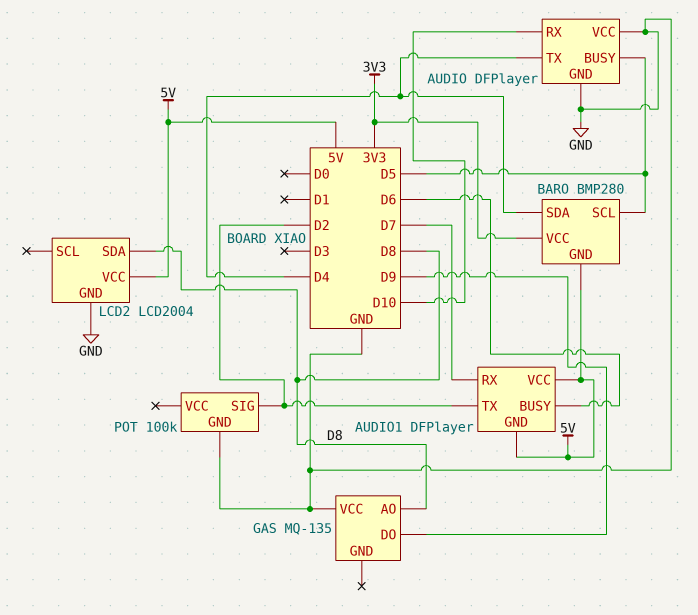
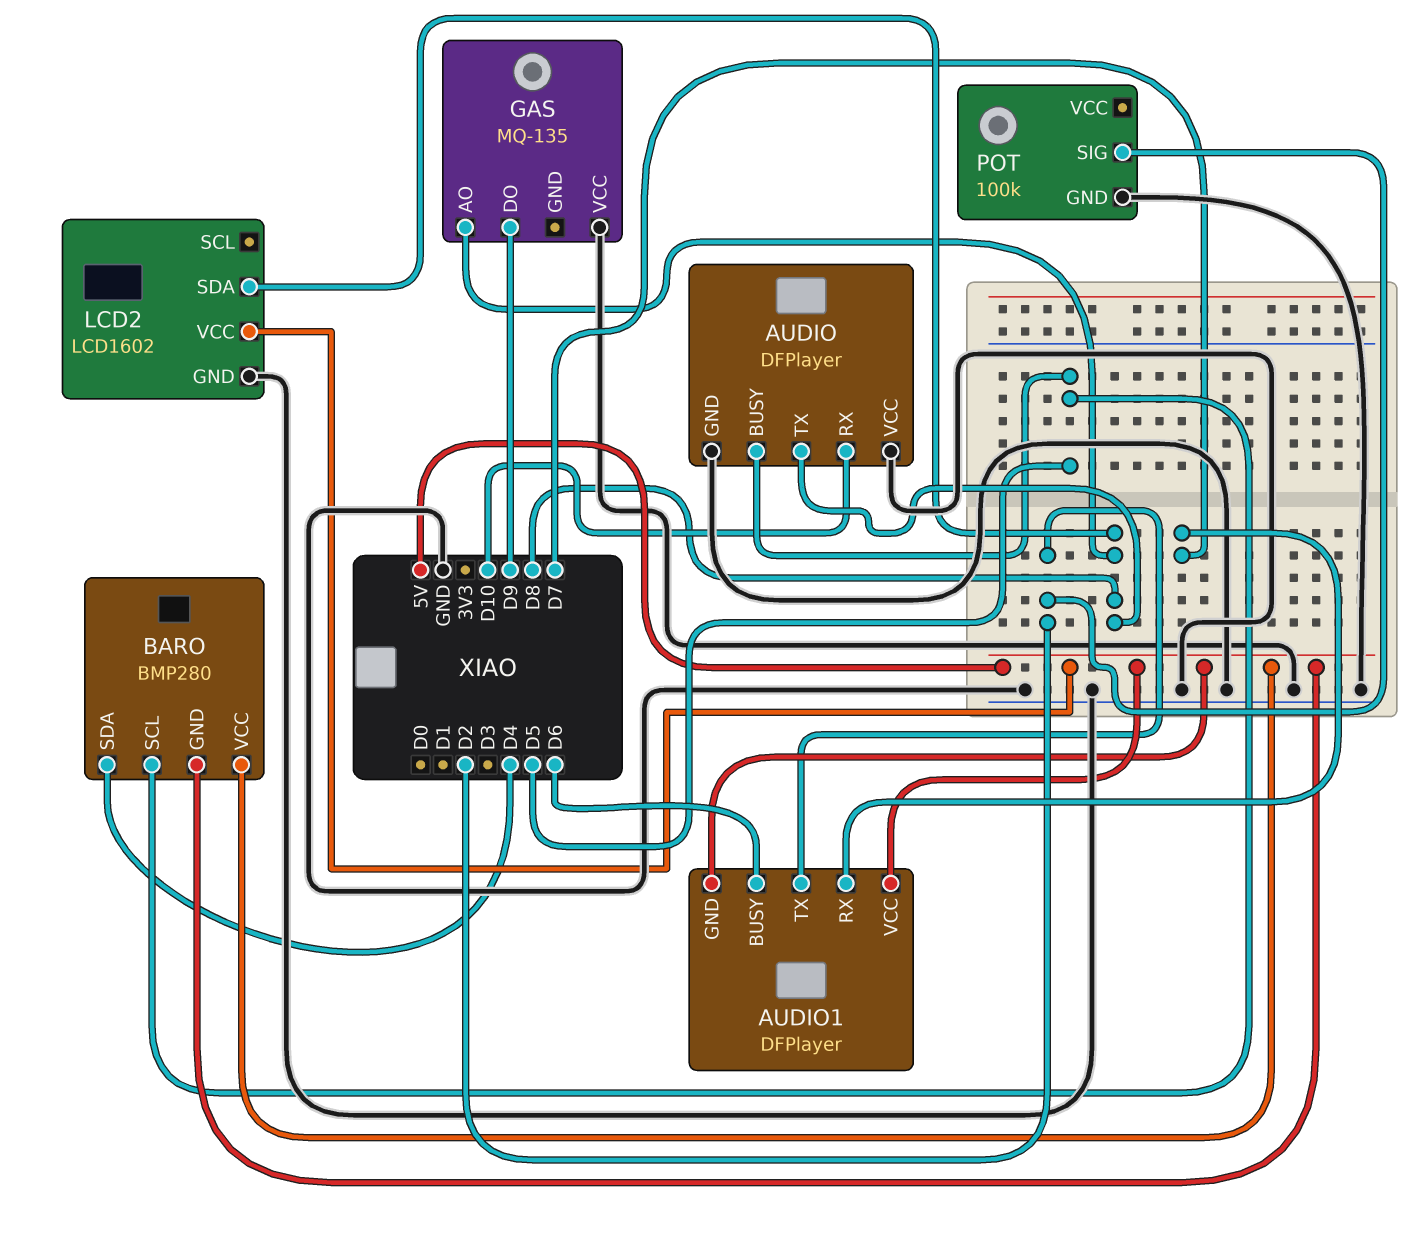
AUDIO pin TX: D4 -> D8
BARO pin VCC: 3V3 -> 5V
LCD2: LCD2004 -> LCD1602

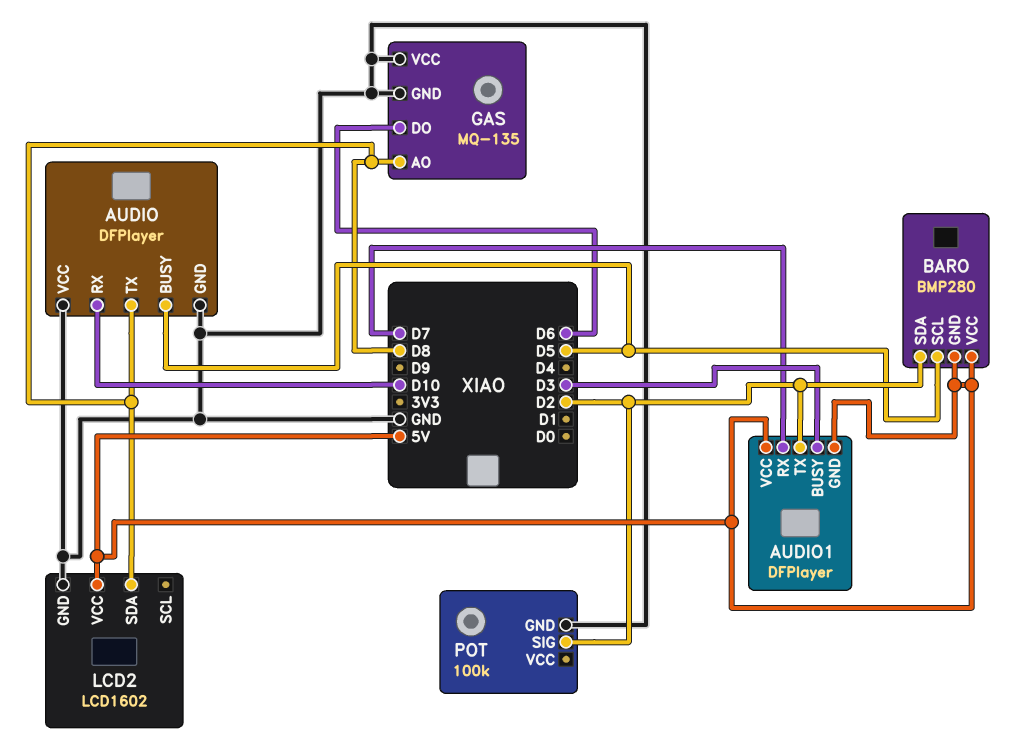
AUDIO1 pin BUSY: D6 -> D3
BARO pin SDA: D4 -> D2
GAS pin DO: D9 -> D6
GAS pin GND: none -> GND

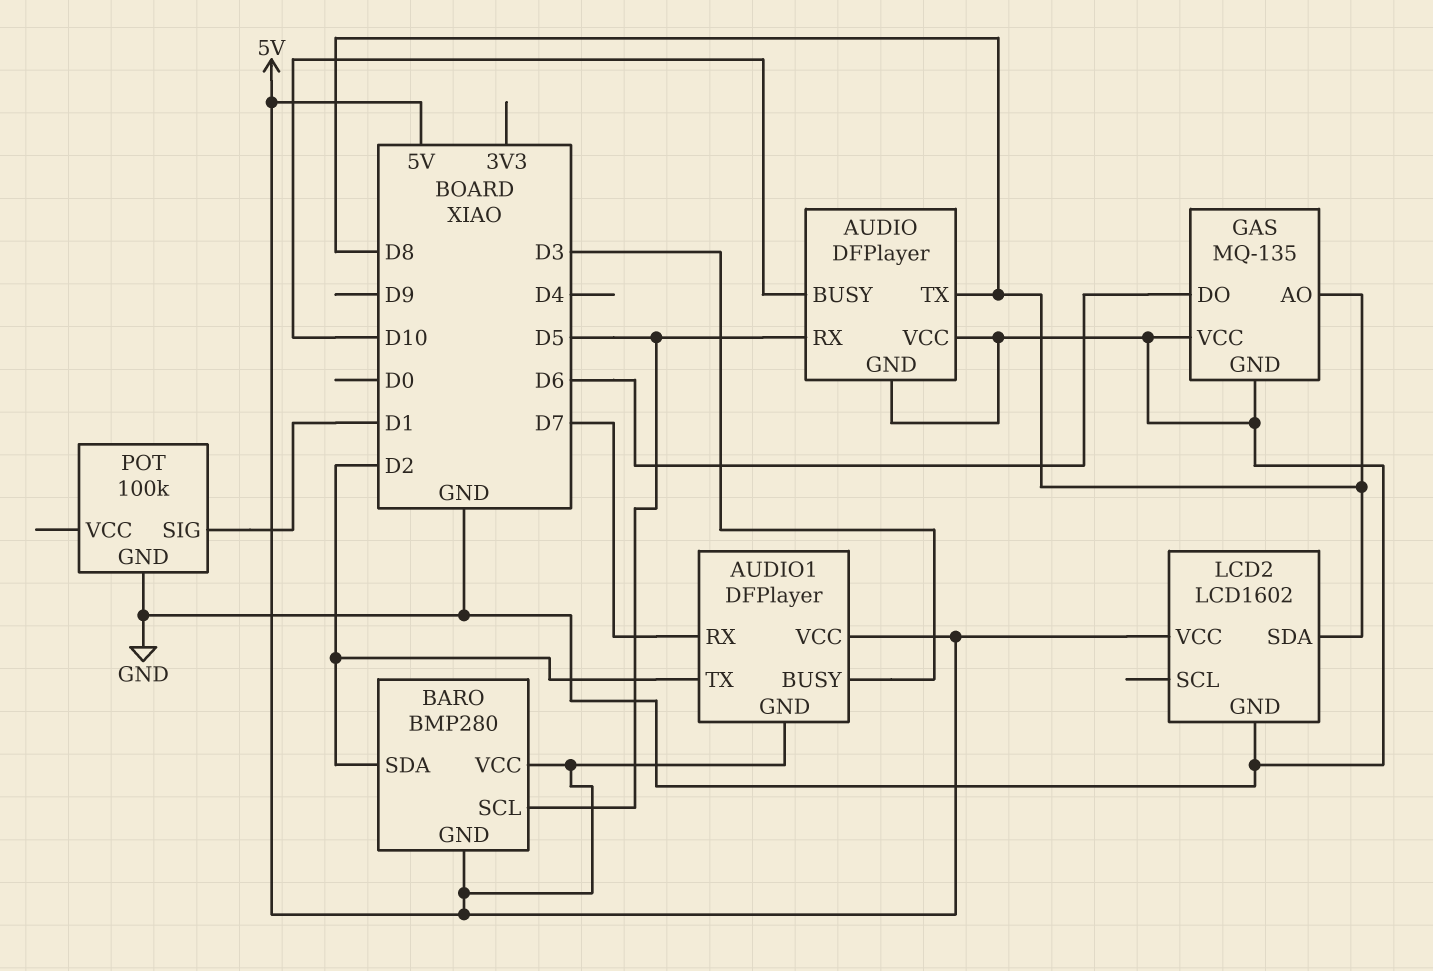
AUDIO pin BUSY: D5 -> D10
AUDIO pin RX: D10 -> D5
POT pin SIG: D2 -> D1

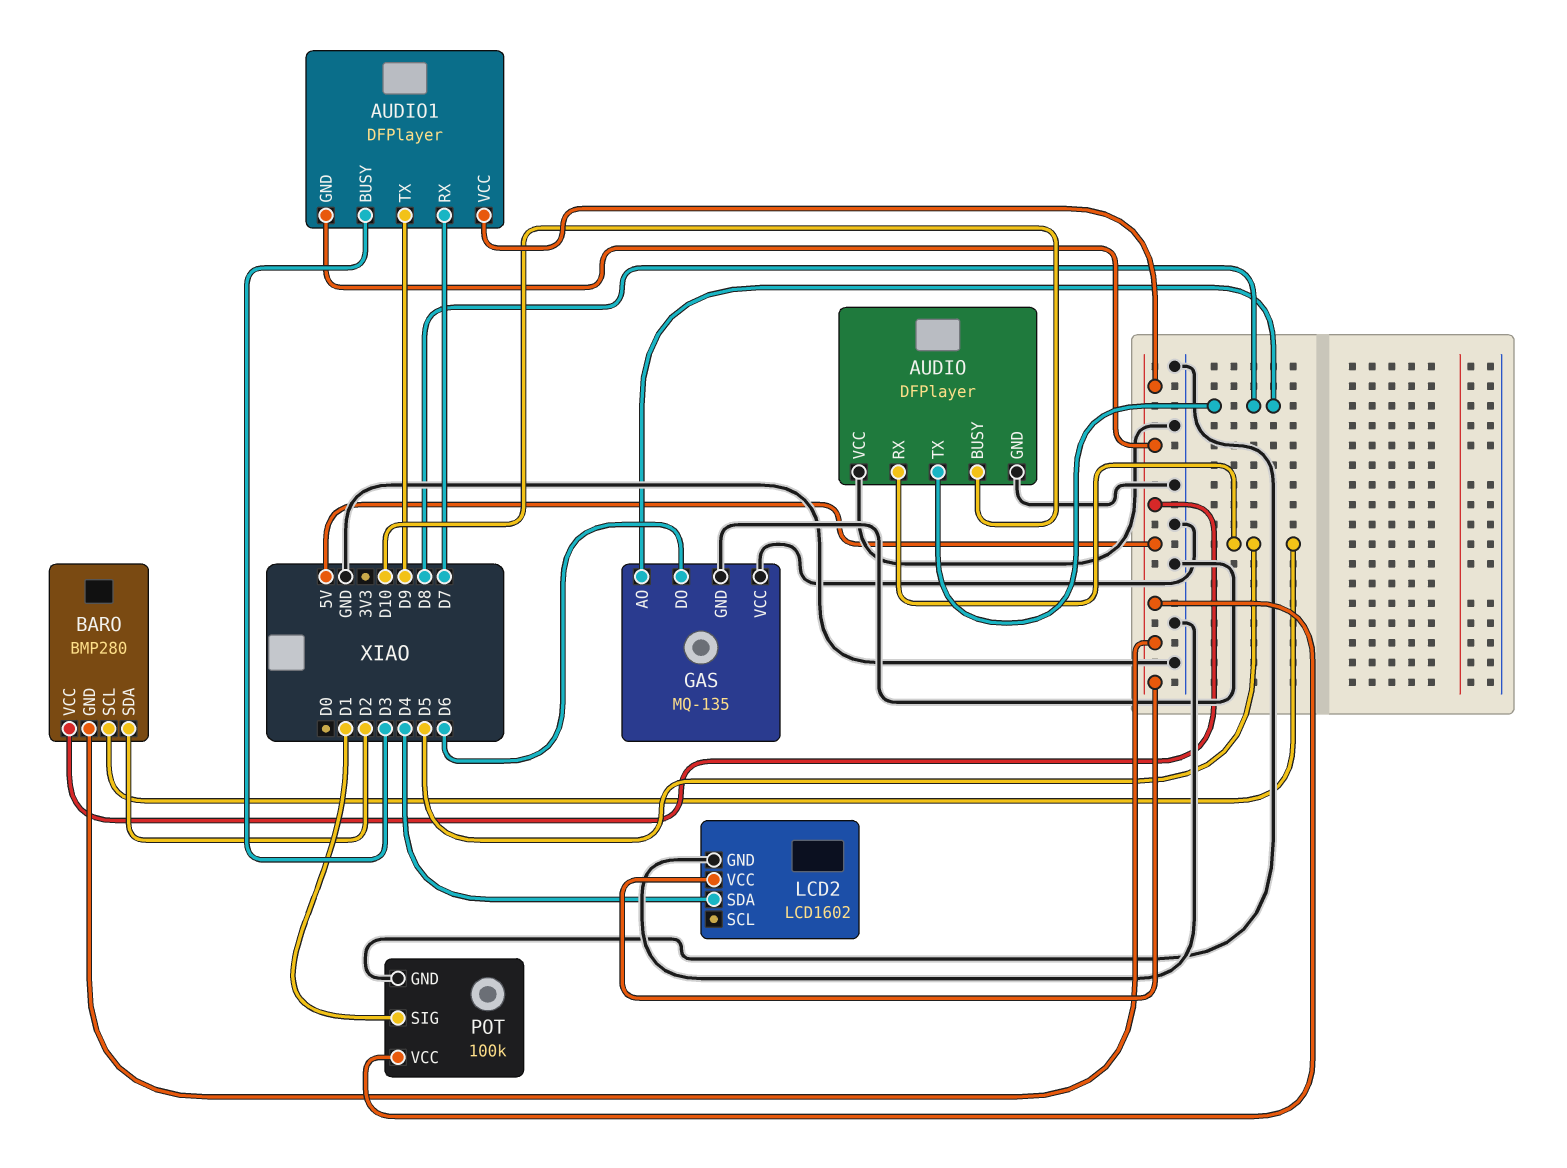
AUDIO1 pin TX: D2 -> D9
LCD2 pin SDA: D8 -> D4
POT pin VCC: none -> 5V

